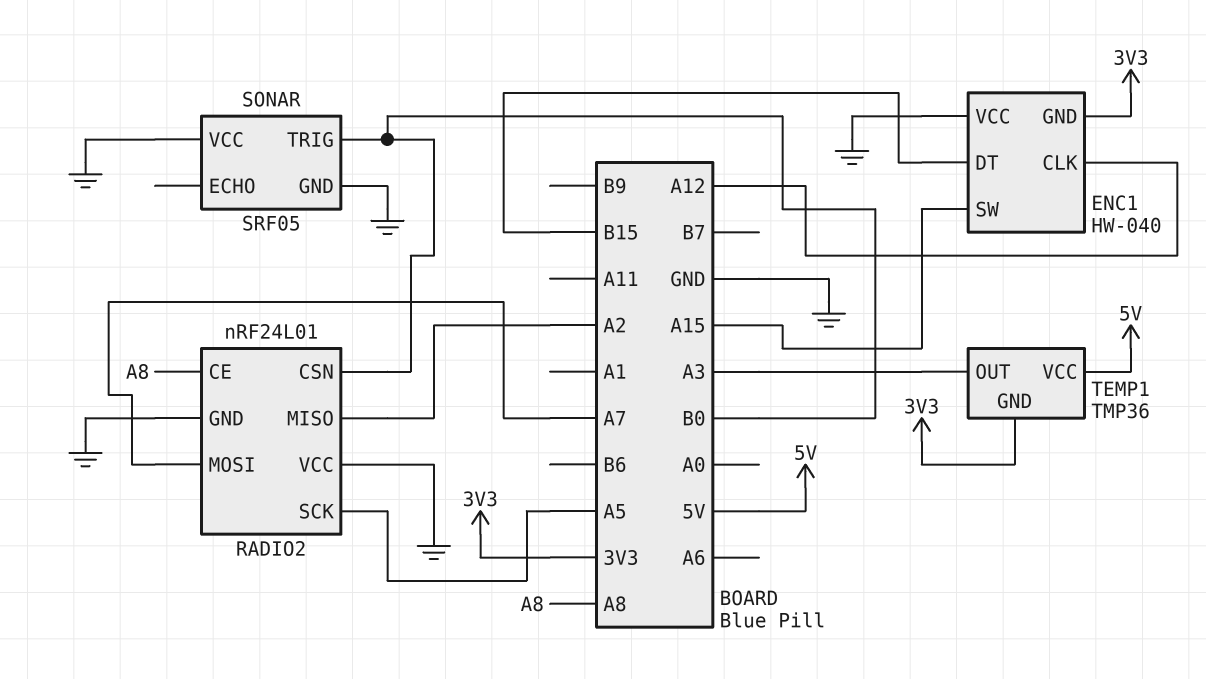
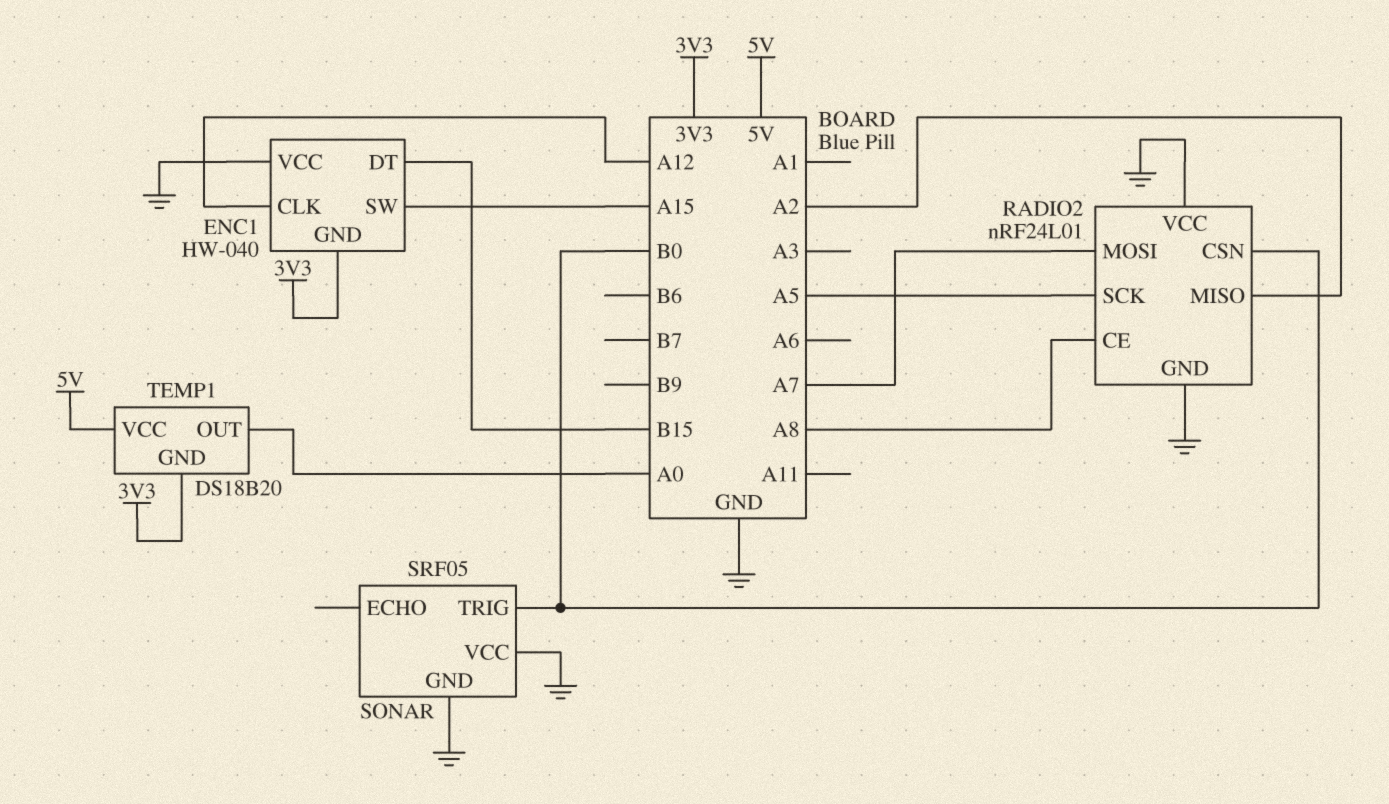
TEMP1: TMP36 -> DS18B20
TEMP1 pin OUT: A3 -> A0

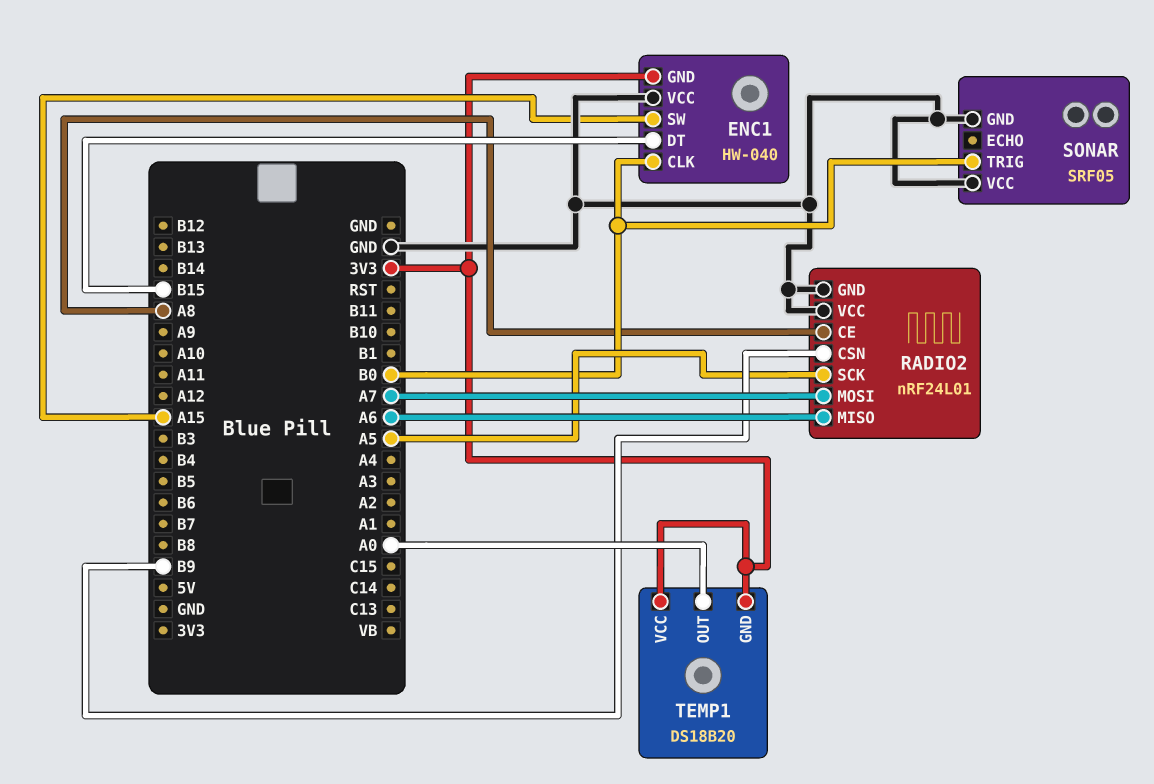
ENC1 pin CLK: A12 -> B0
RADIO2 pin CSN: B0 -> B9
RADIO2 pin MISO: A2 -> A6
TEMP1 pin VCC: 5V -> 3V3

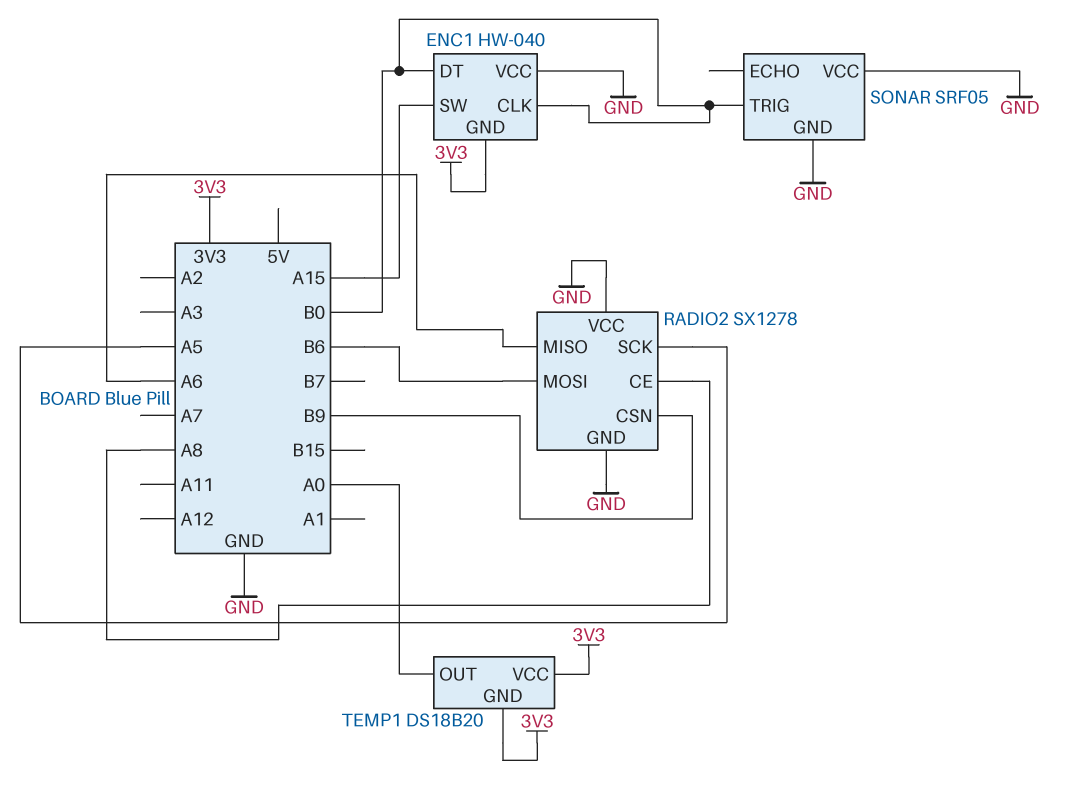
ENC1 pin DT: B15 -> B0
RADIO2: nRF24L01 -> SX1278
RADIO2 pin MOSI: A7 -> B6

